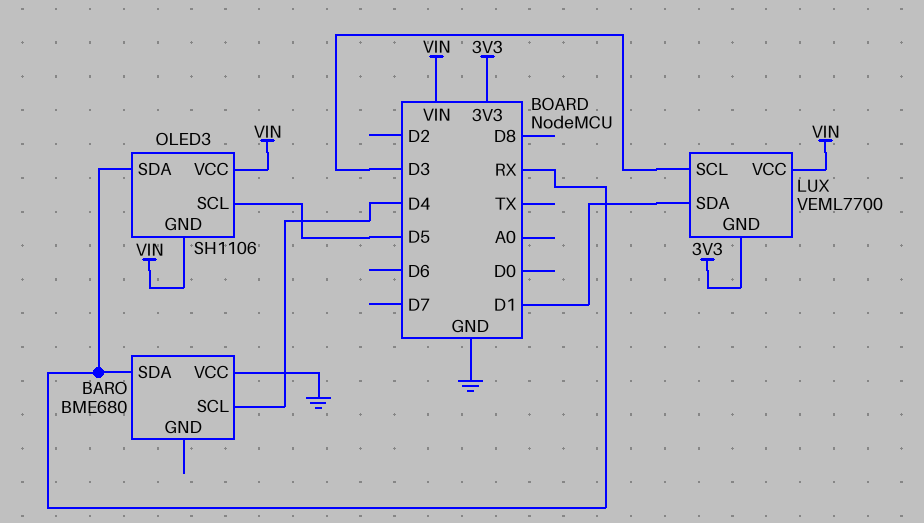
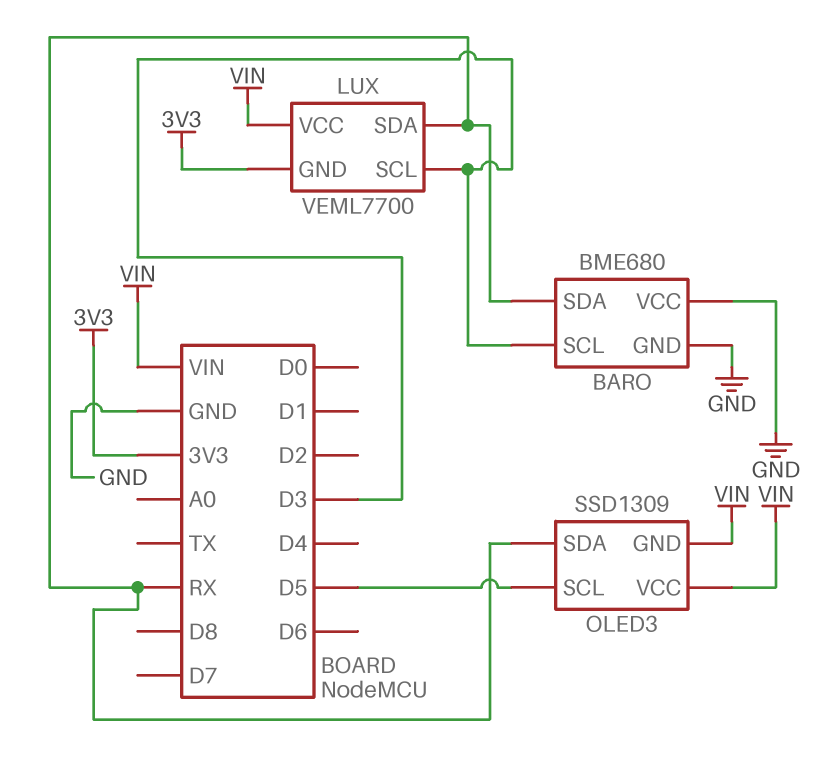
BARO pin GND: none -> GND
BARO pin SCL: D4 -> D3
LUX pin SDA: D1 -> RX
OLED3: SH1106 -> SSD1309

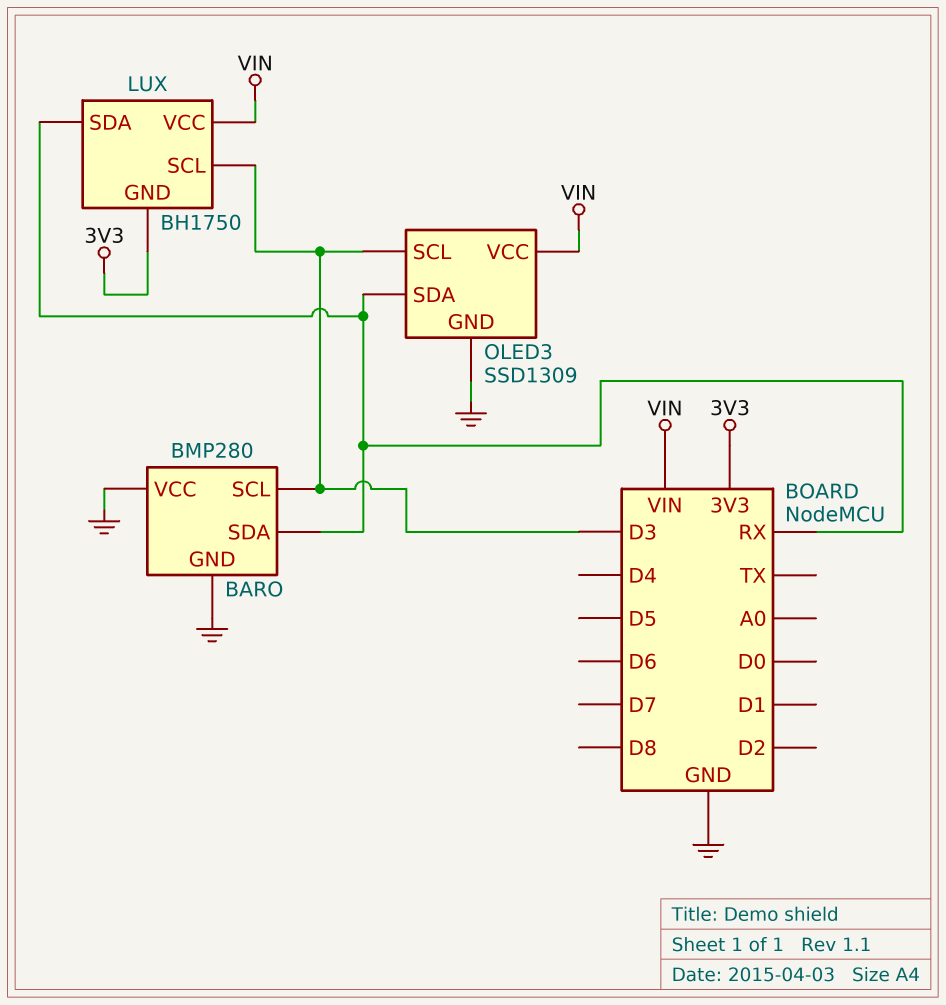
BARO: BME680 -> BMP280
LUX: VEML7700 -> BH1750
OLED3 pin GND: VIN -> GND
OLED3 pin SCL: D5 -> D3

